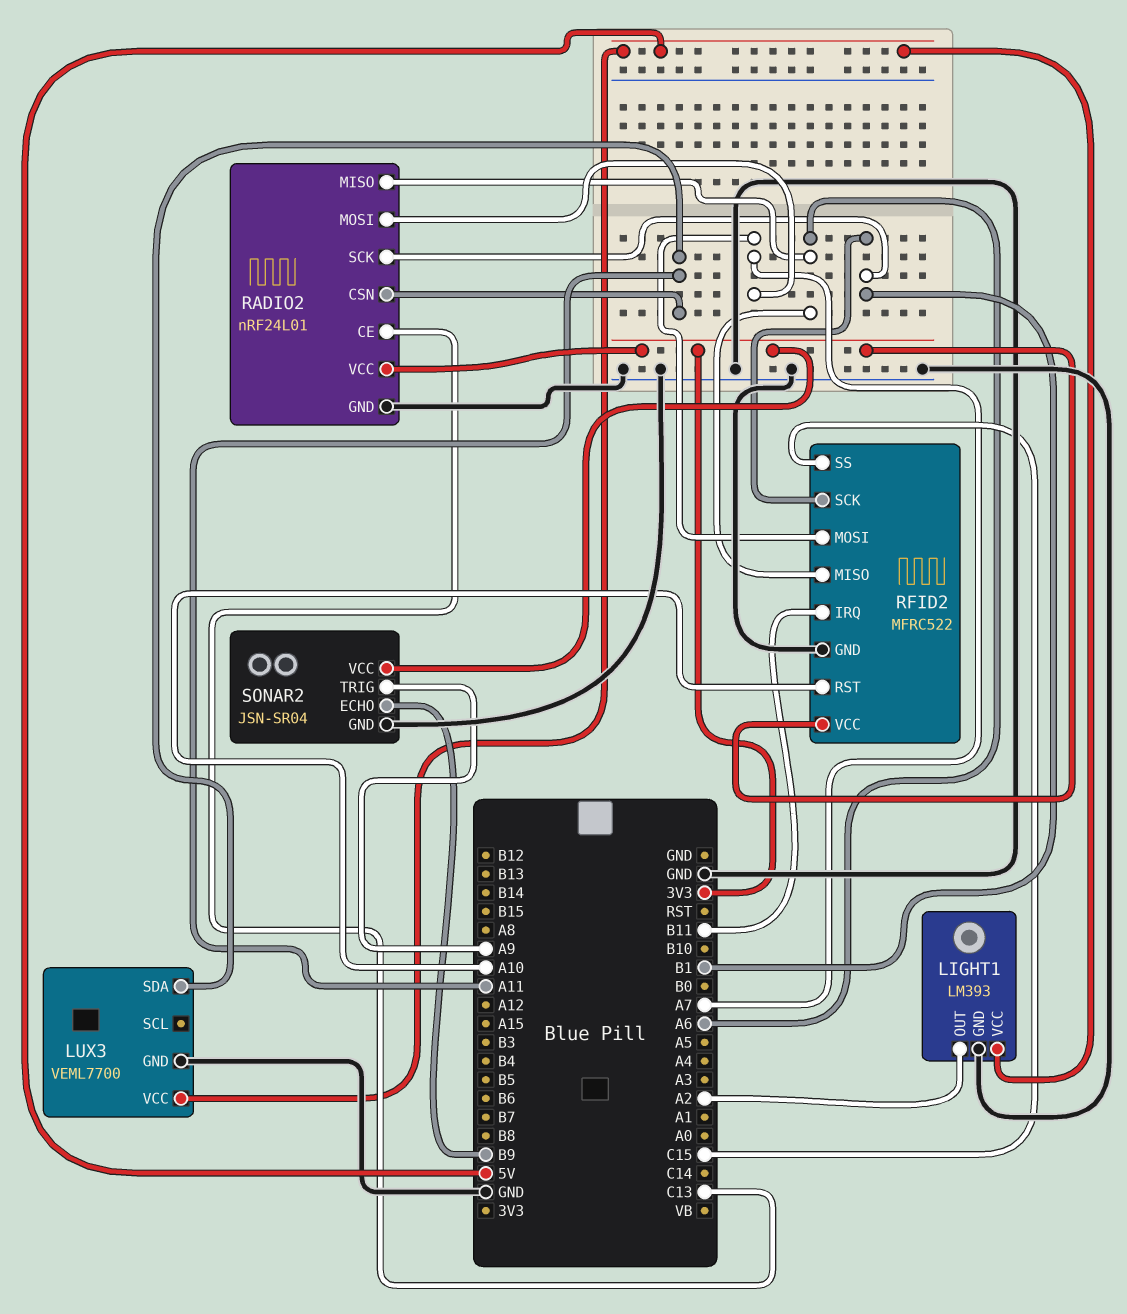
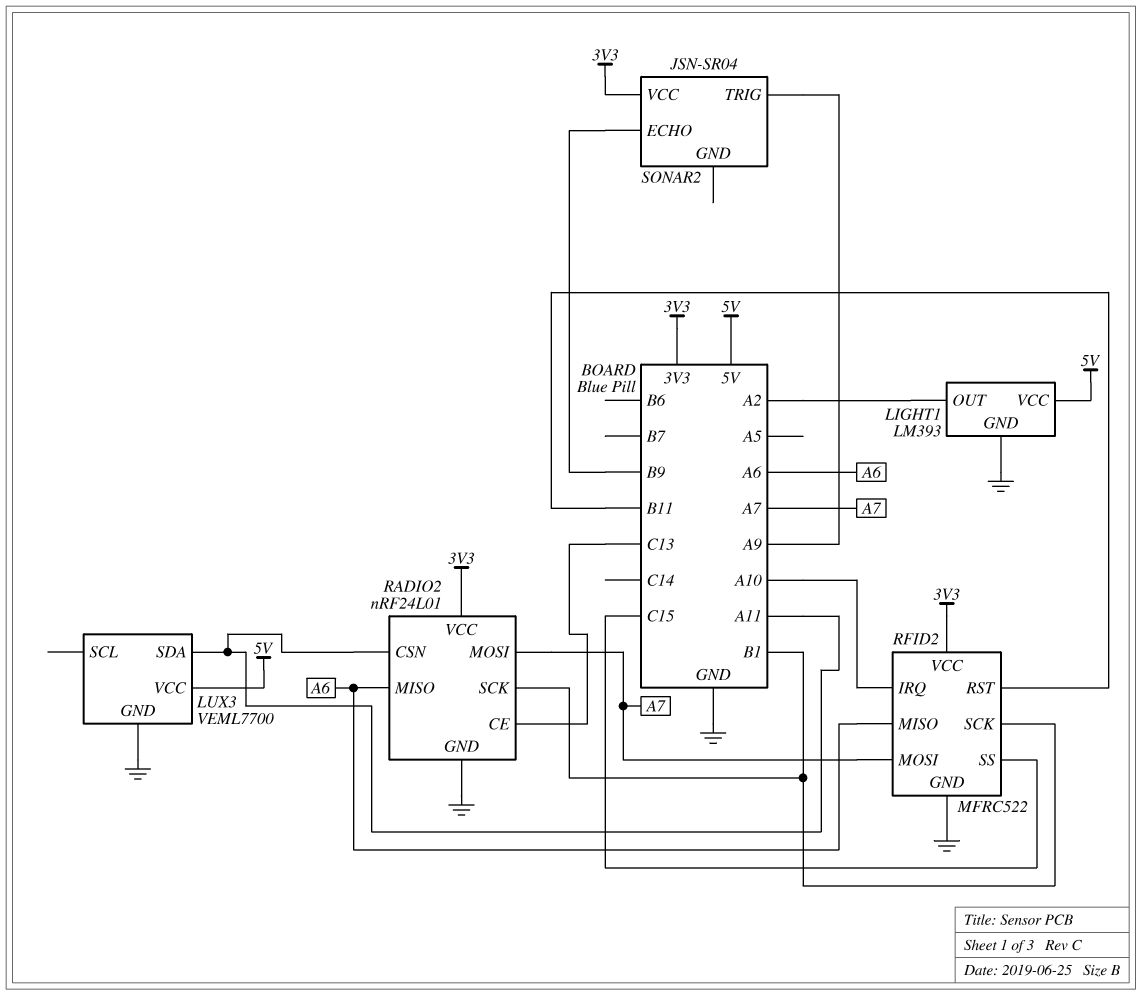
RFID2 pin IRQ: B11 -> A10
RFID2 pin RST: A10 -> B11
SONAR2 pin GND: GND -> none

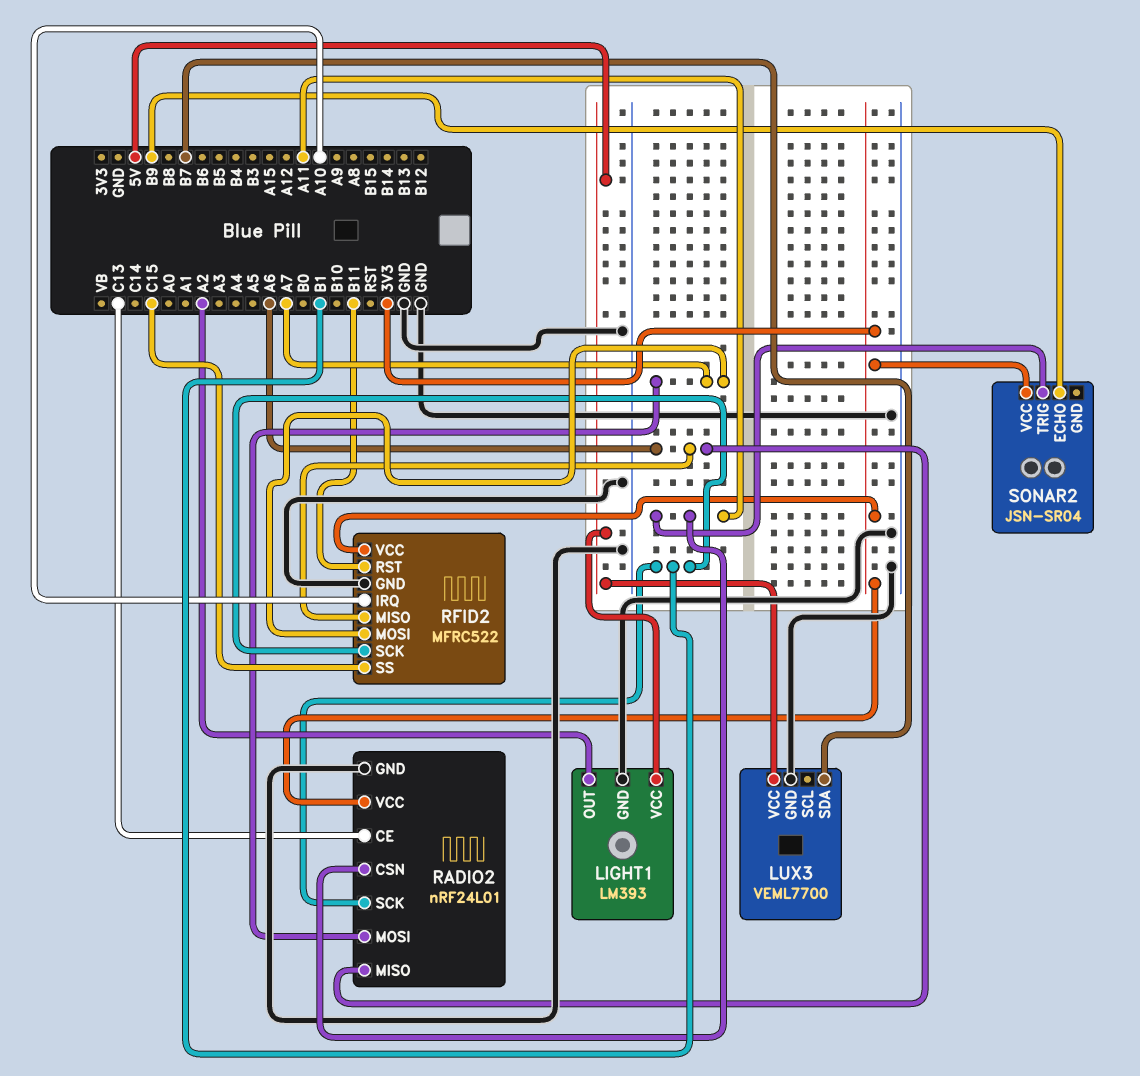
LUX3 pin SDA: A11 -> B7
SONAR2 pin TRIG: A9 -> A11

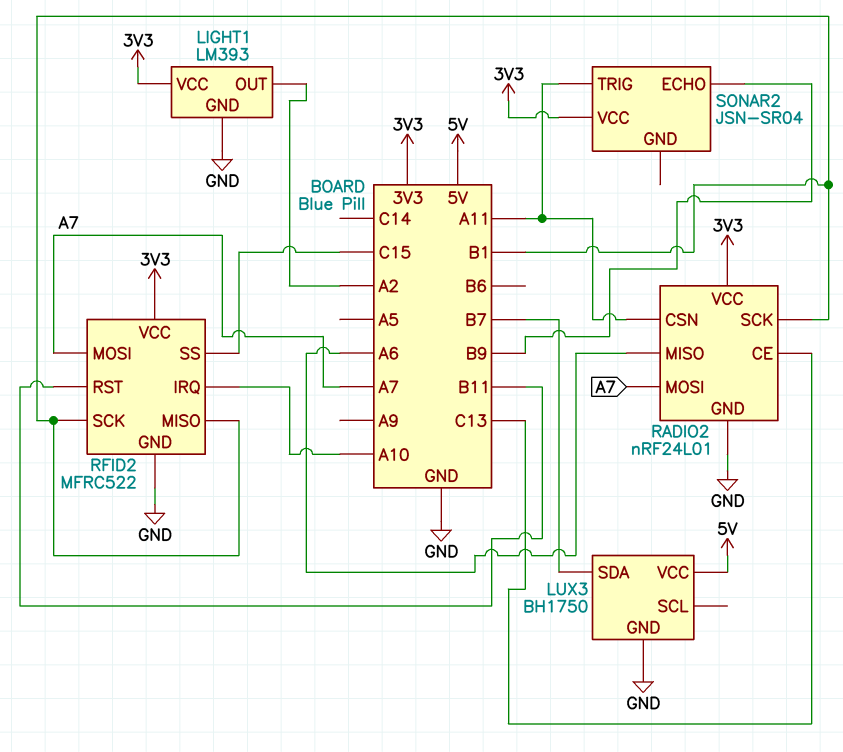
LIGHT1 pin VCC: 5V -> 3V3
LUX3: VEML7700 -> BH1750
RFID2 pin MISO: A6 -> B1

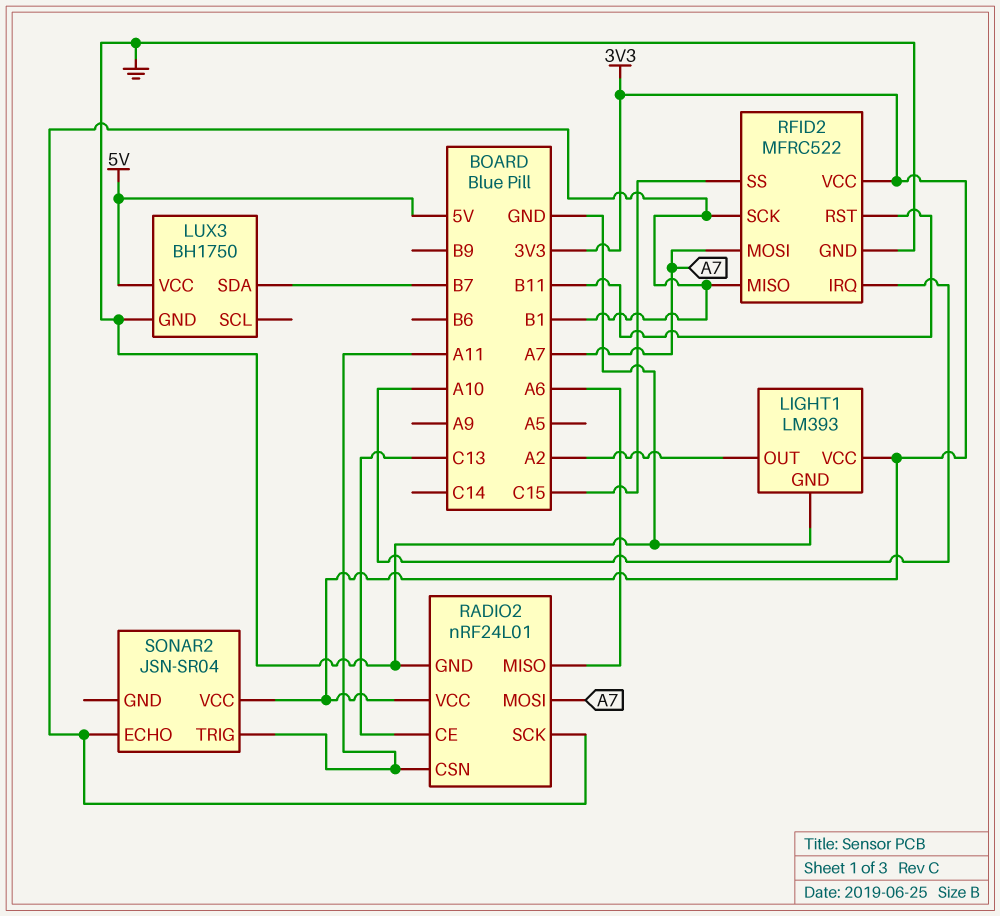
SONAR2 pin ECHO: B9 -> B1

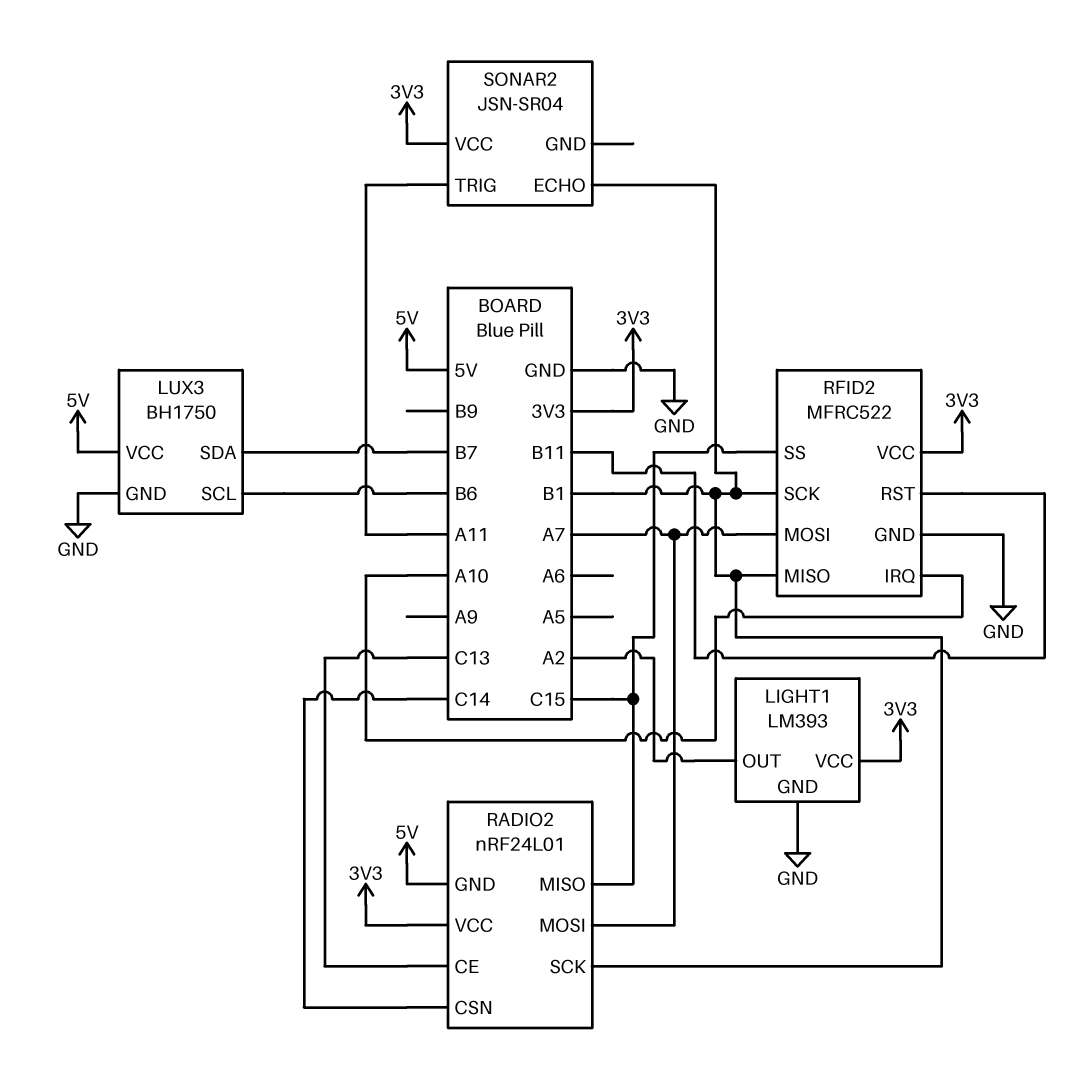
LUX3 pin SCL: none -> B6
RADIO2 pin CSN: A11 -> C14
RADIO2 pin GND: GND -> 5V
RADIO2 pin MISO: A6 -> C15

